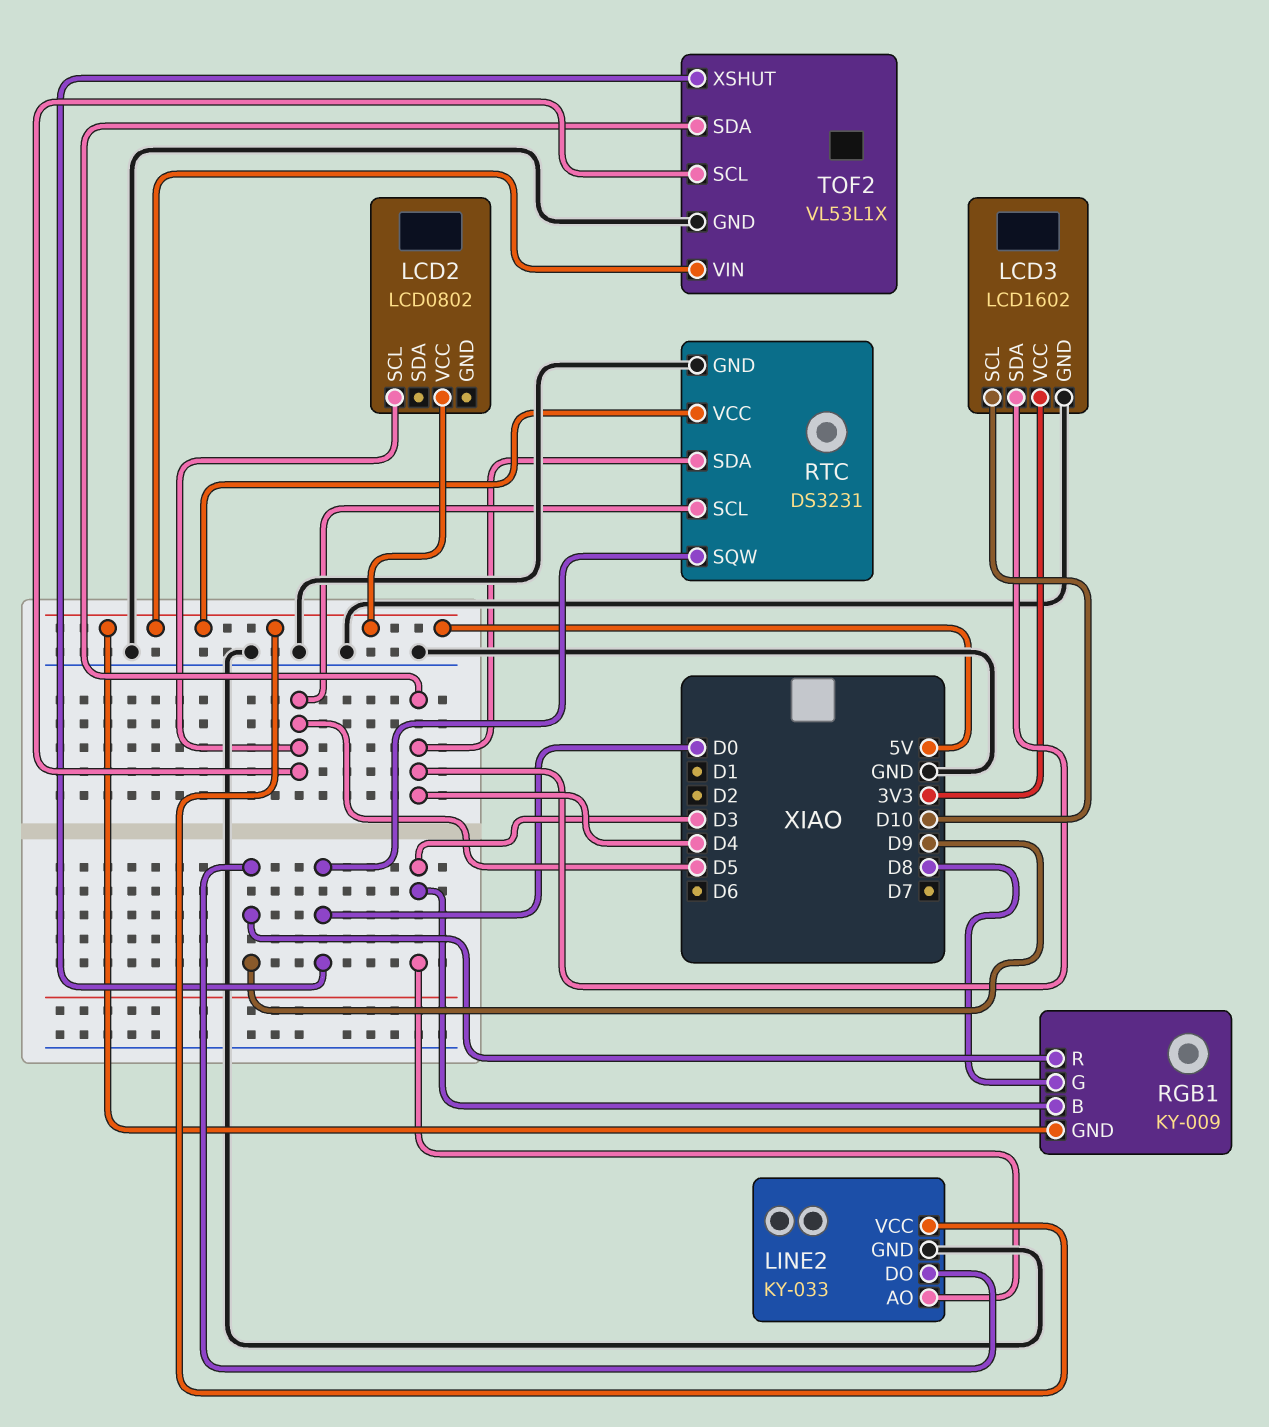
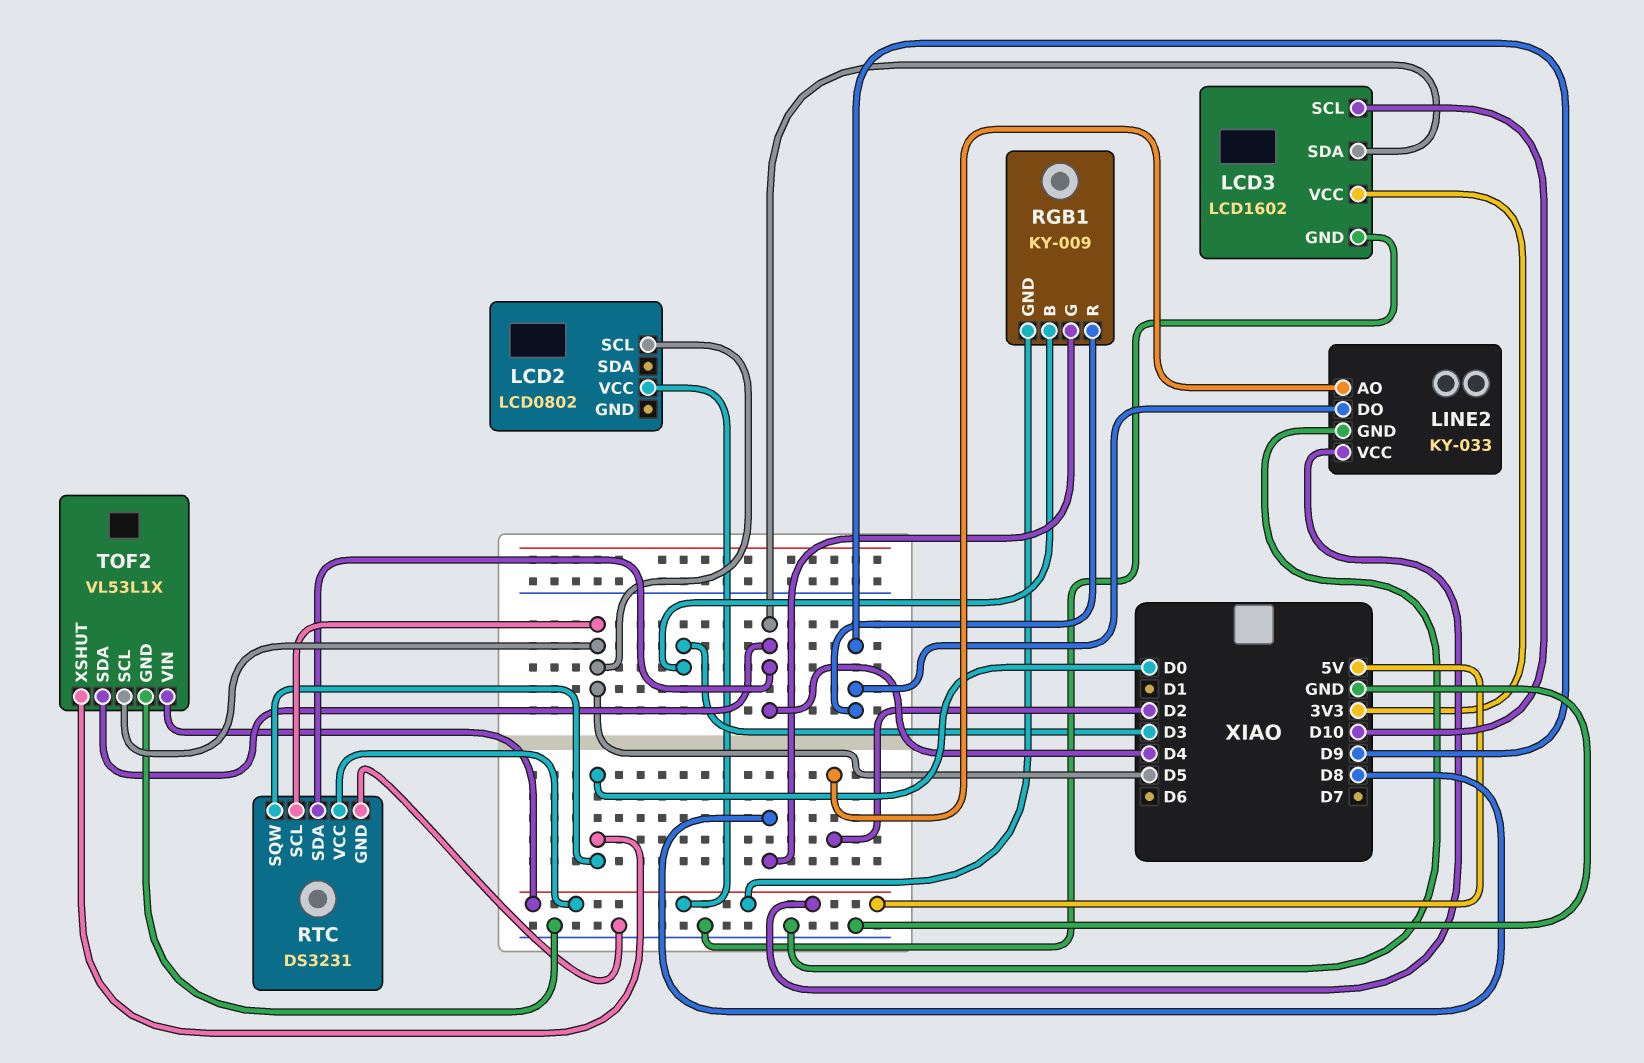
LINE2 pin AO: D3 -> D2

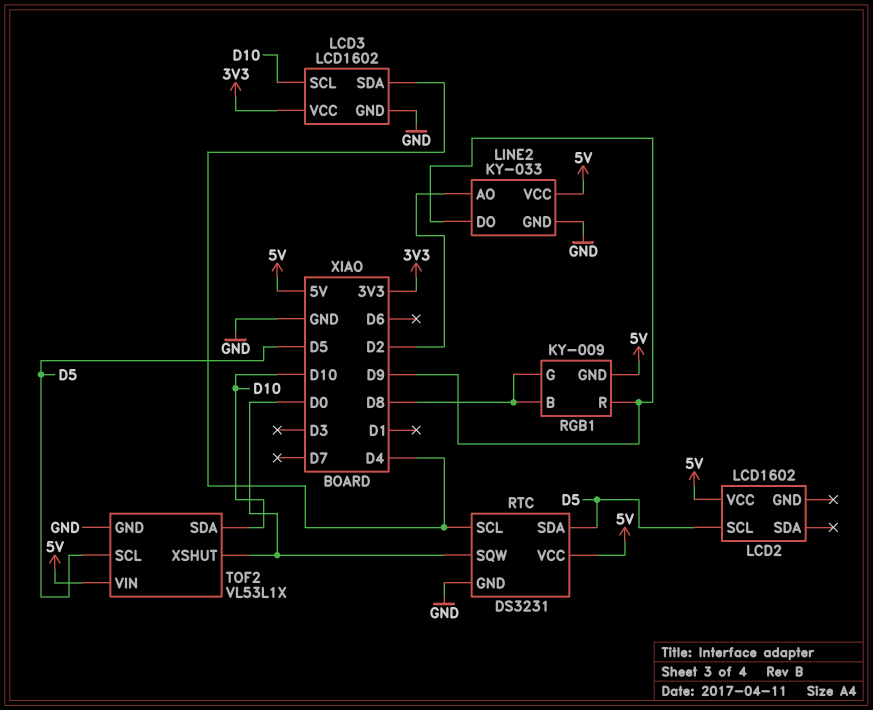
LCD2: LCD0802 -> LCD1602
RGB1 pin B: D3 -> D8
RTC pin SCL: D5 -> D4
RTC pin SDA: D4 -> D5
TOF2 pin SDA: D4 -> D10

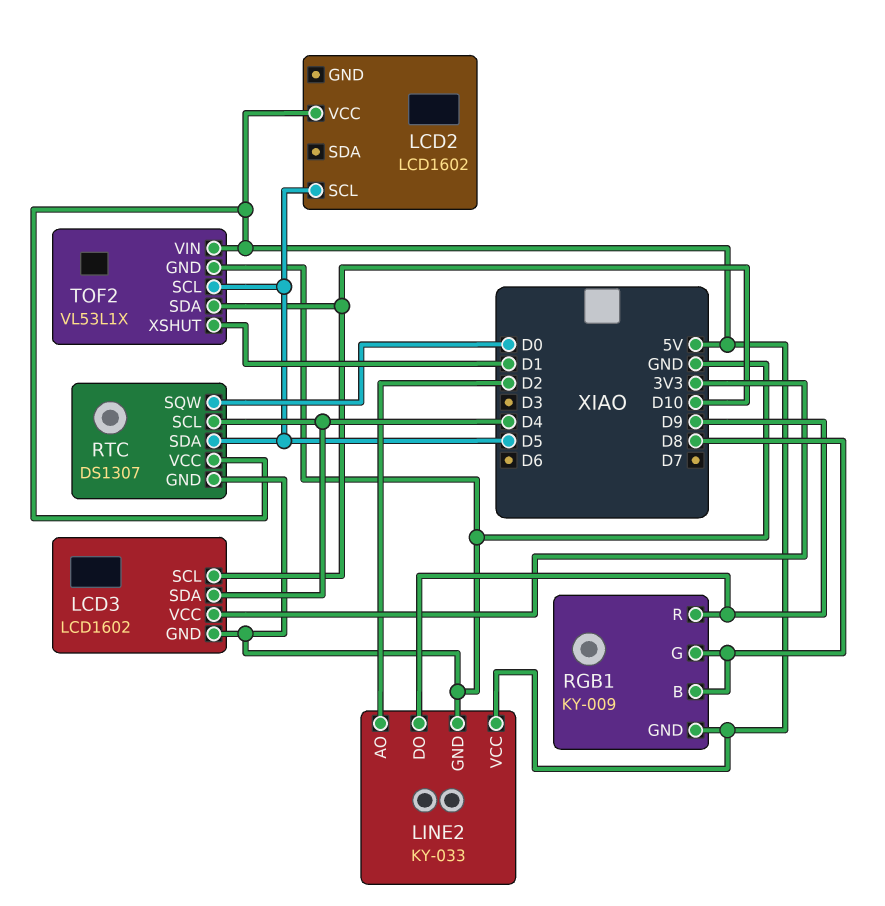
RTC: DS3231 -> DS1307
TOF2 pin XSHUT: D0 -> D1

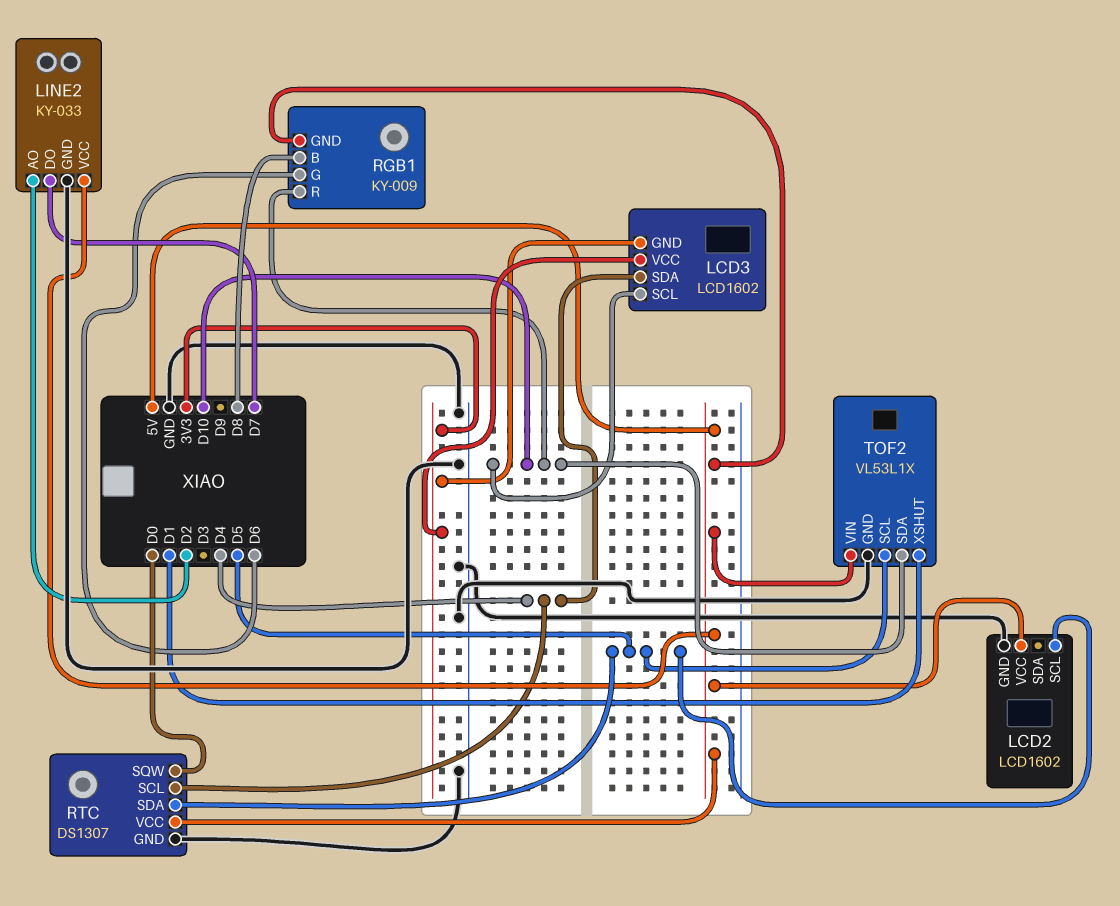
LCD2 pin GND: none -> GND
LCD3 pin GND: GND -> 3V3
LINE2 pin DO: D9 -> D7
RGB1 pin G: D8 -> D6
RGB1 pin R: D9 -> D10

